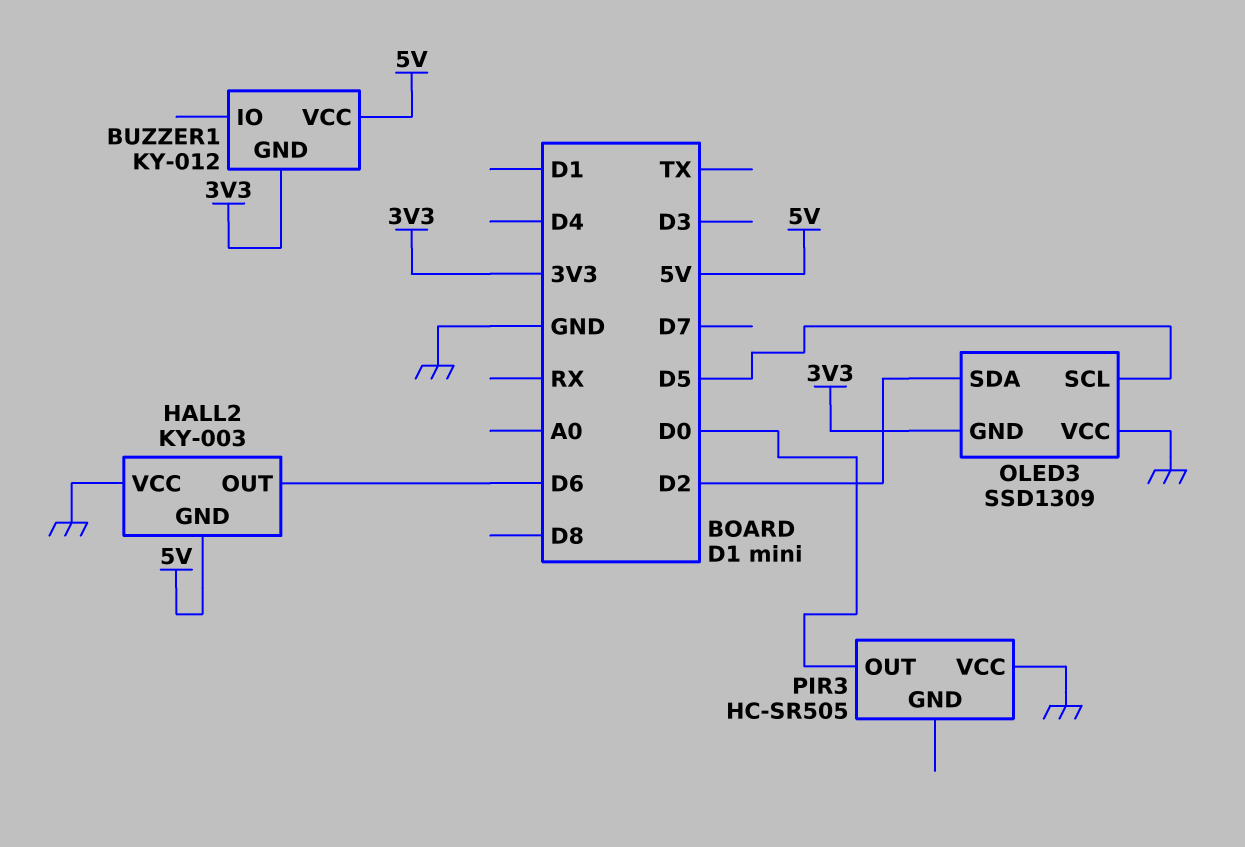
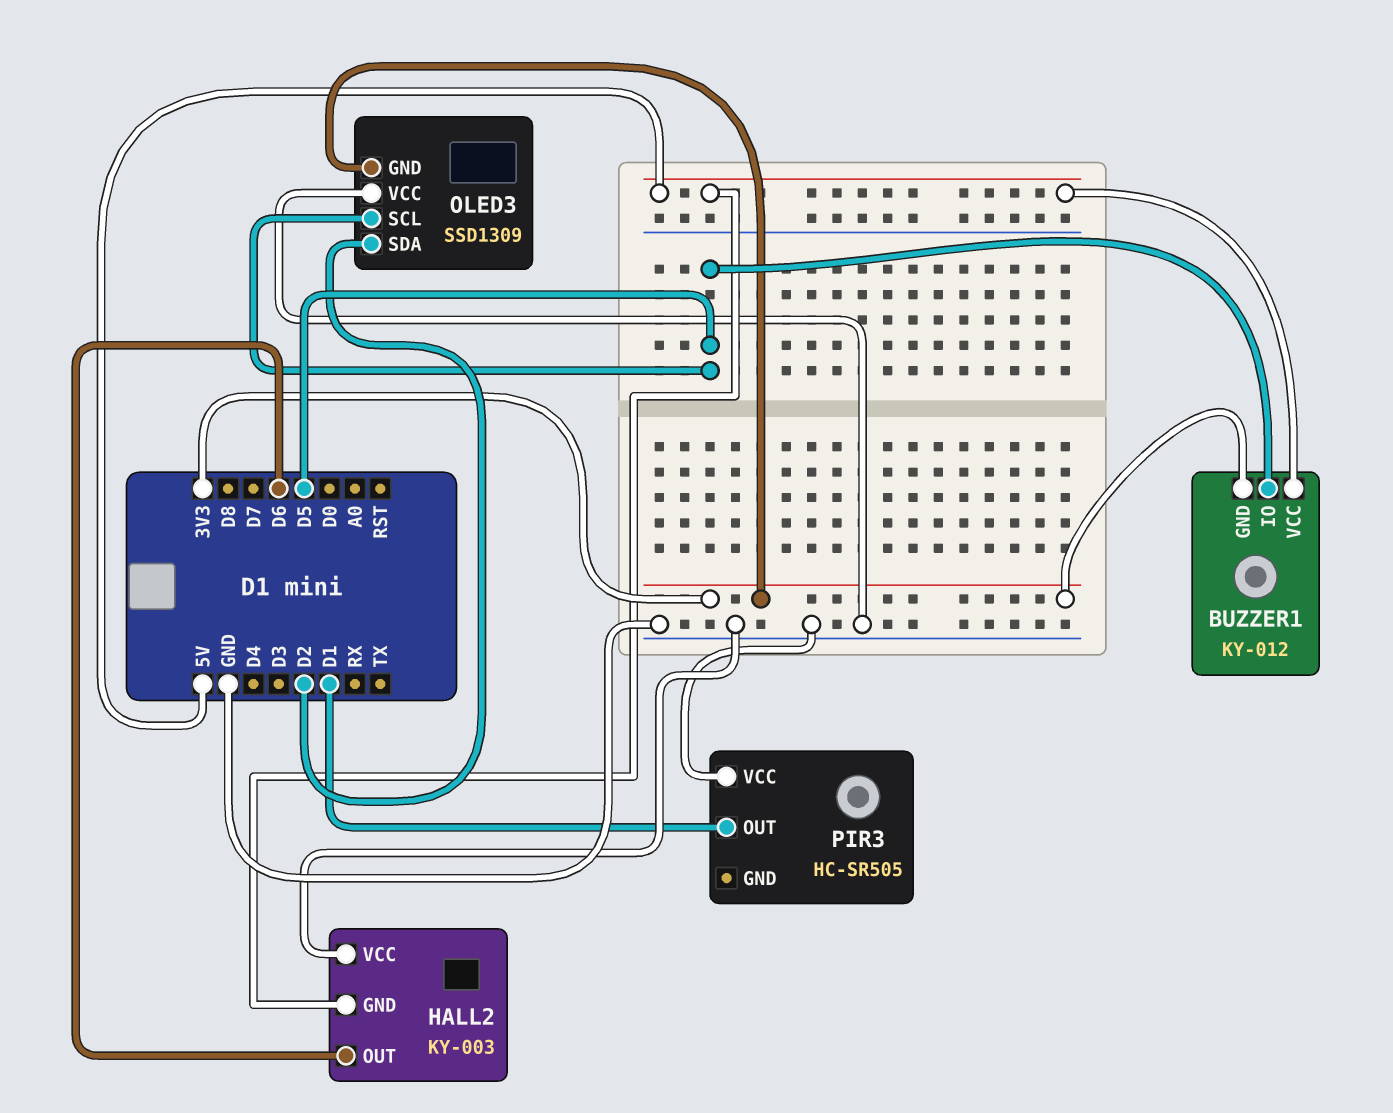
BUZZER1 pin IO: none -> D5
PIR3 pin OUT: D0 -> D1

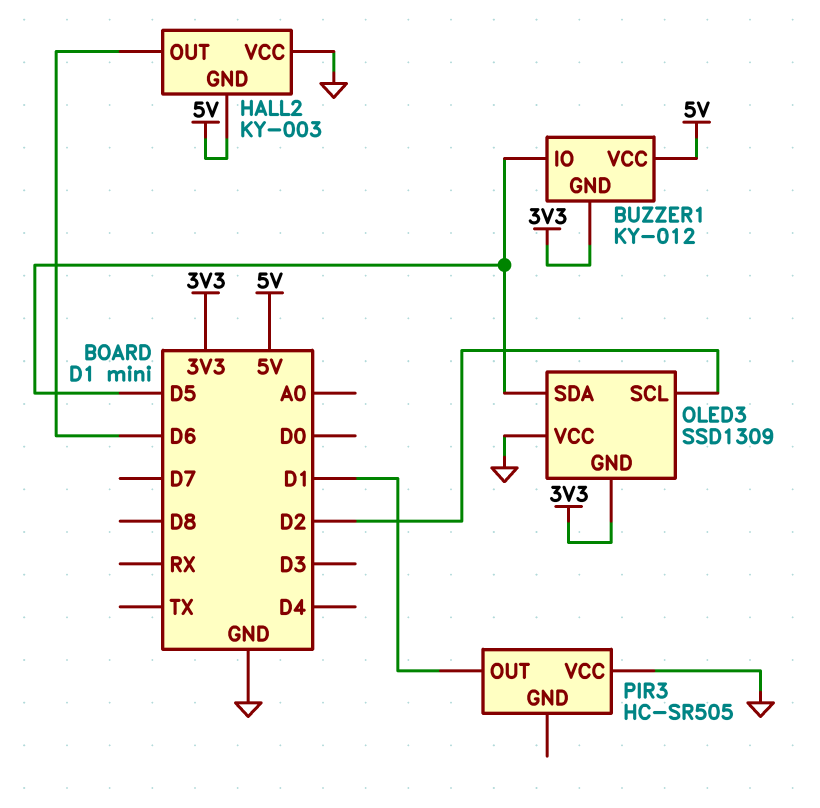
OLED3 pin SCL: D5 -> D2
OLED3 pin SDA: D2 -> D5

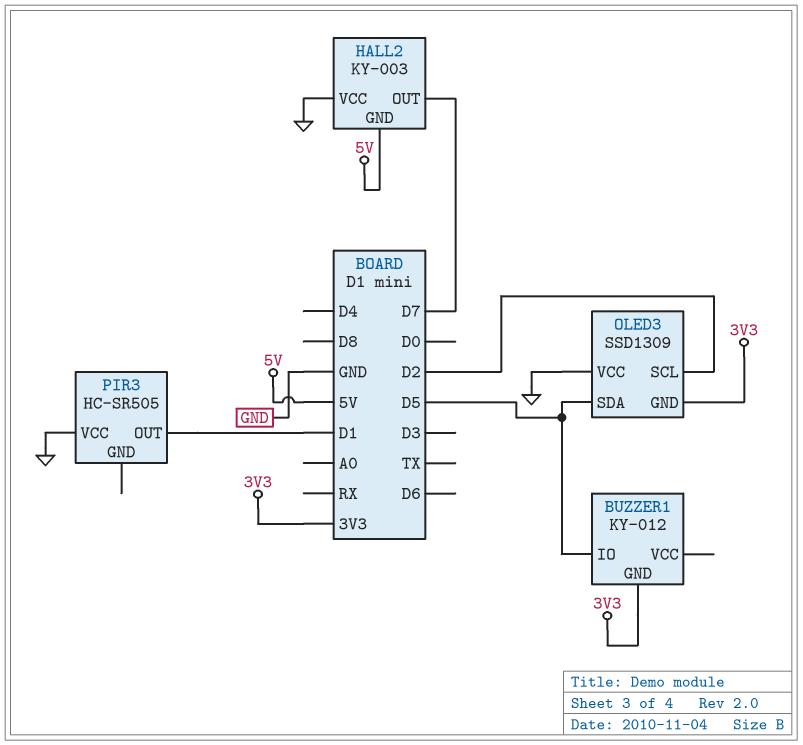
BUZZER1 pin VCC: 5V -> none
HALL2 pin OUT: D6 -> D7

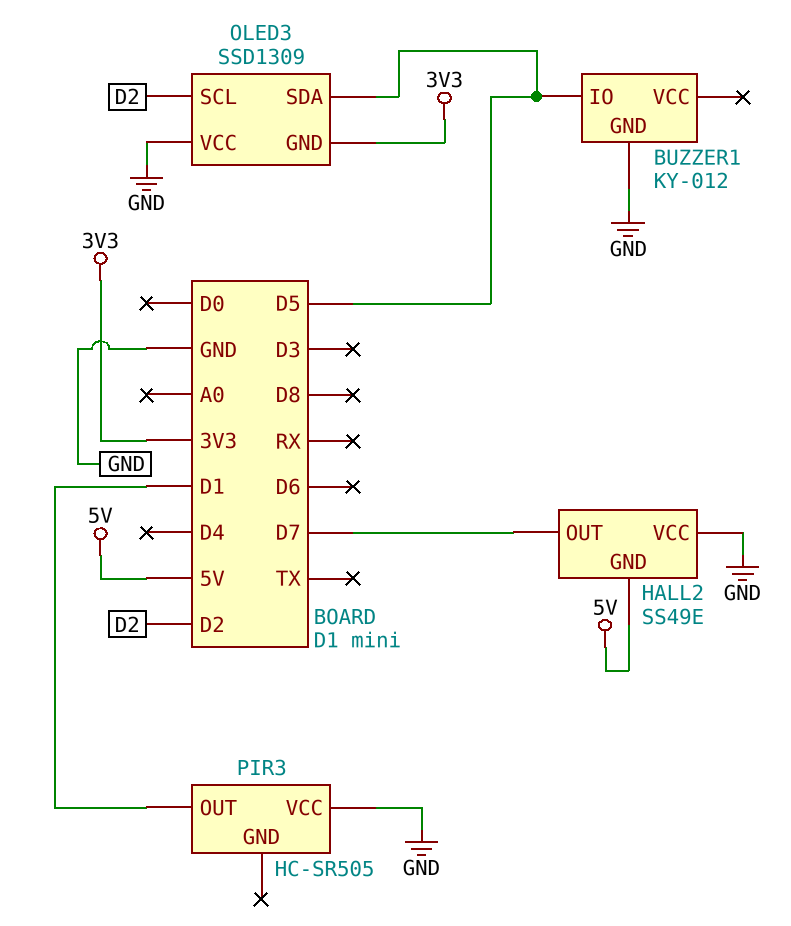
BUZZER1 pin GND: 3V3 -> GND
HALL2: KY-003 -> SS49E

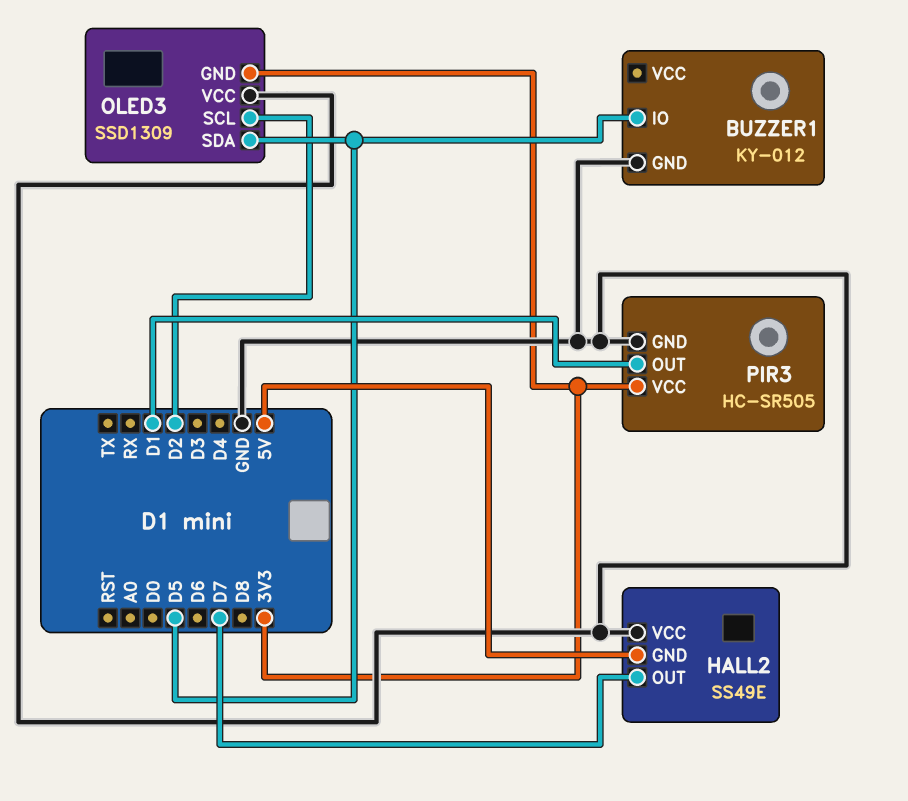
PIR3 pin GND: none -> GND
PIR3 pin VCC: GND -> 3V3

